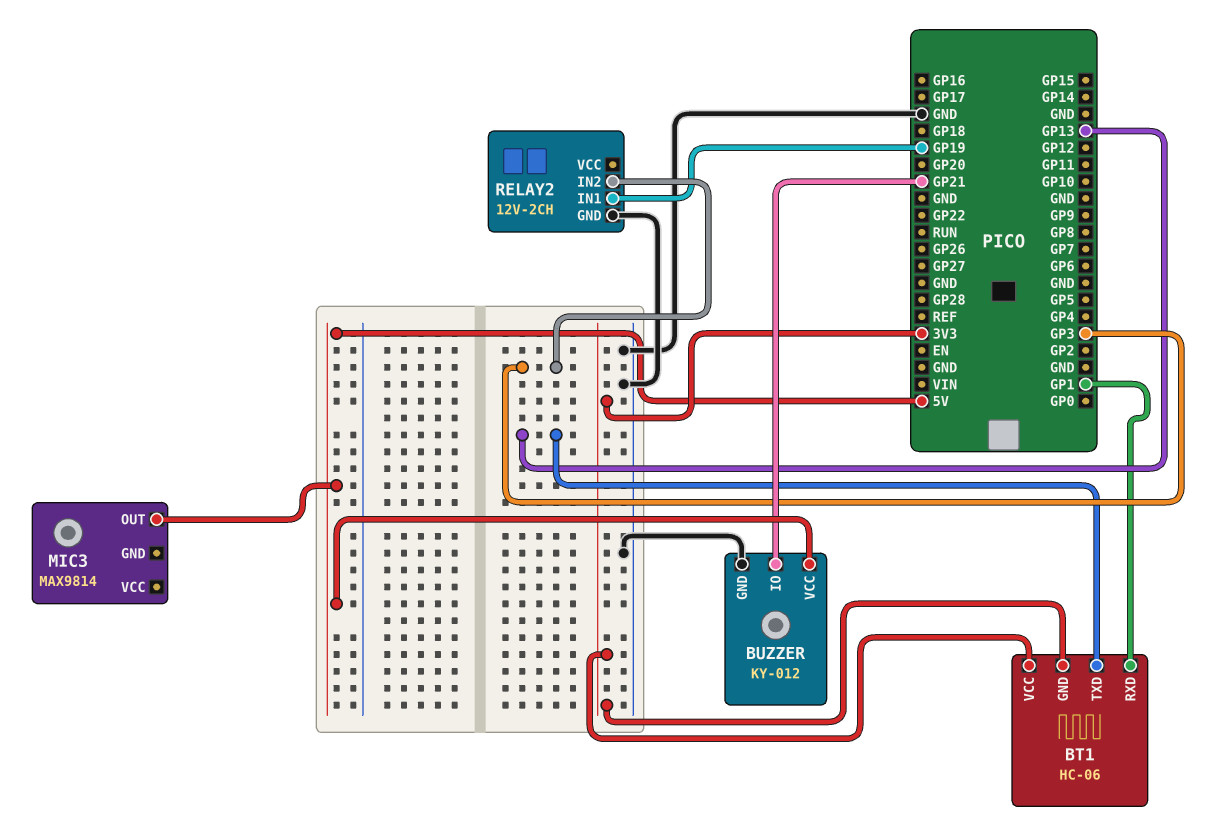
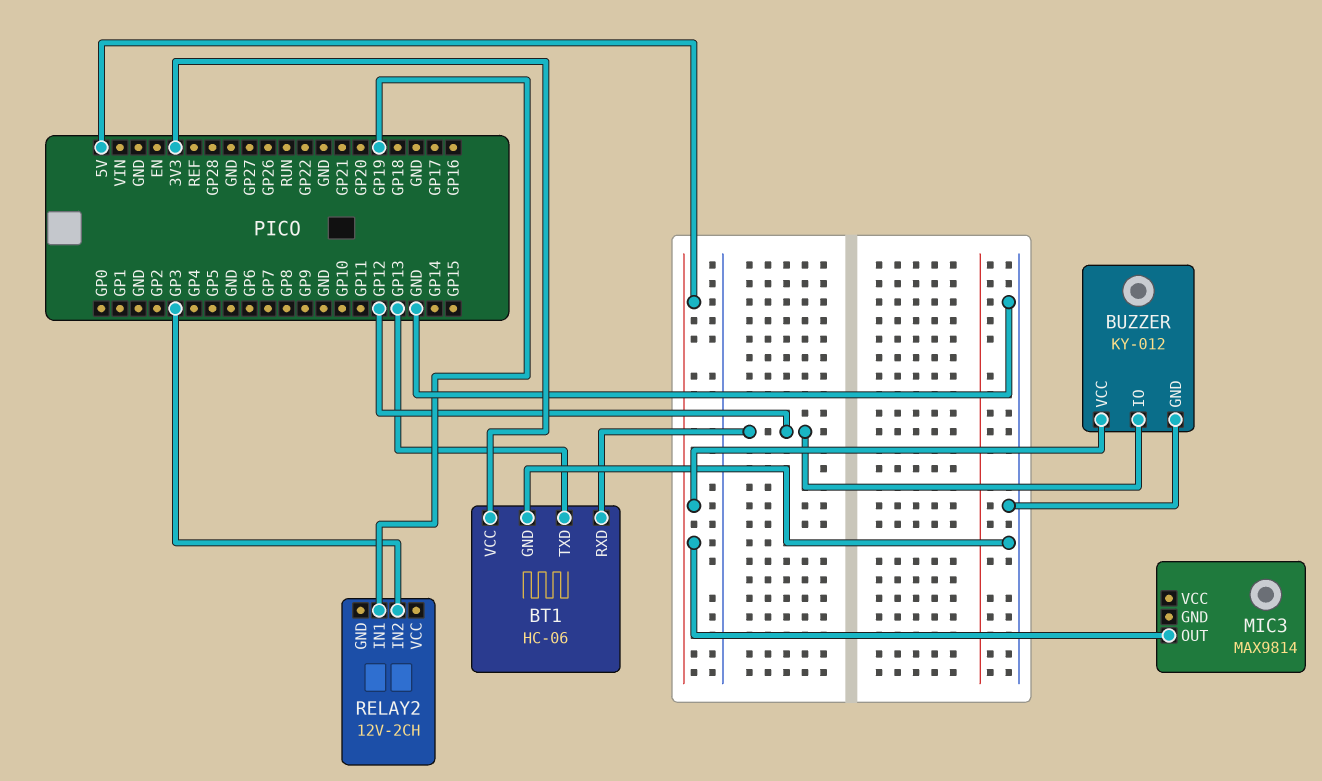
BT1 pin GND: 3V3 -> GND
BT1 pin RXD: GP1 -> GP12
BUZZER pin IO: GP21 -> GP12
RELAY2 pin GND: GND -> none

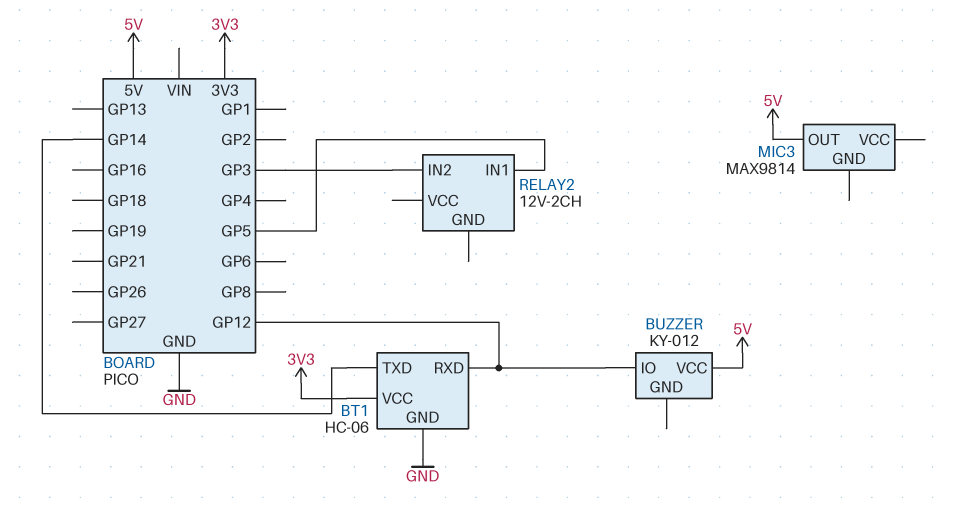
BT1 pin TXD: GP13 -> GP14
BUZZER pin GND: GND -> none
RELAY2 pin IN1: GP19 -> GP5

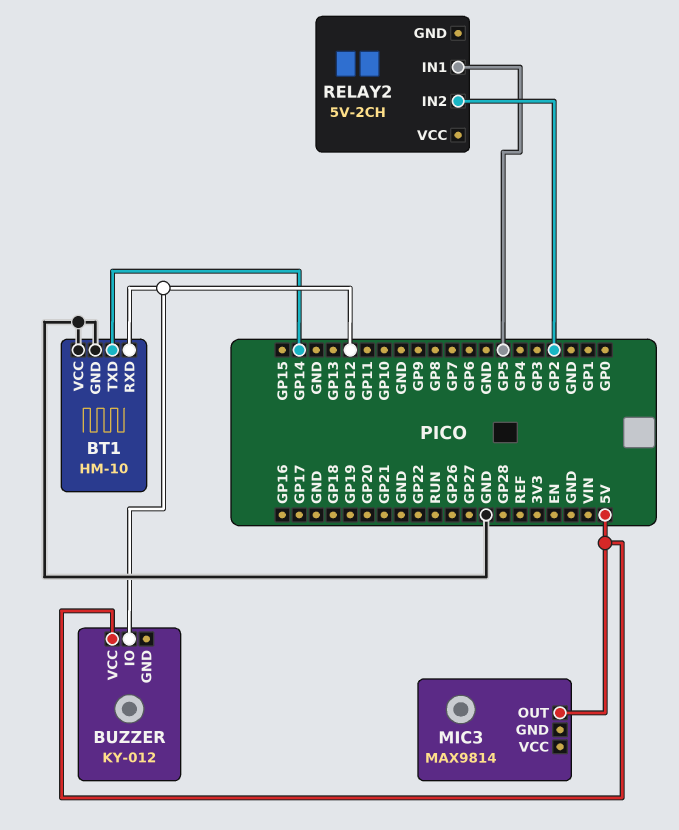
BT1: HC-06 -> HM-10
BT1 pin VCC: 3V3 -> GND
RELAY2: 12V-2CH -> 5V-2CH
RELAY2 pin IN2: GP3 -> GP2

